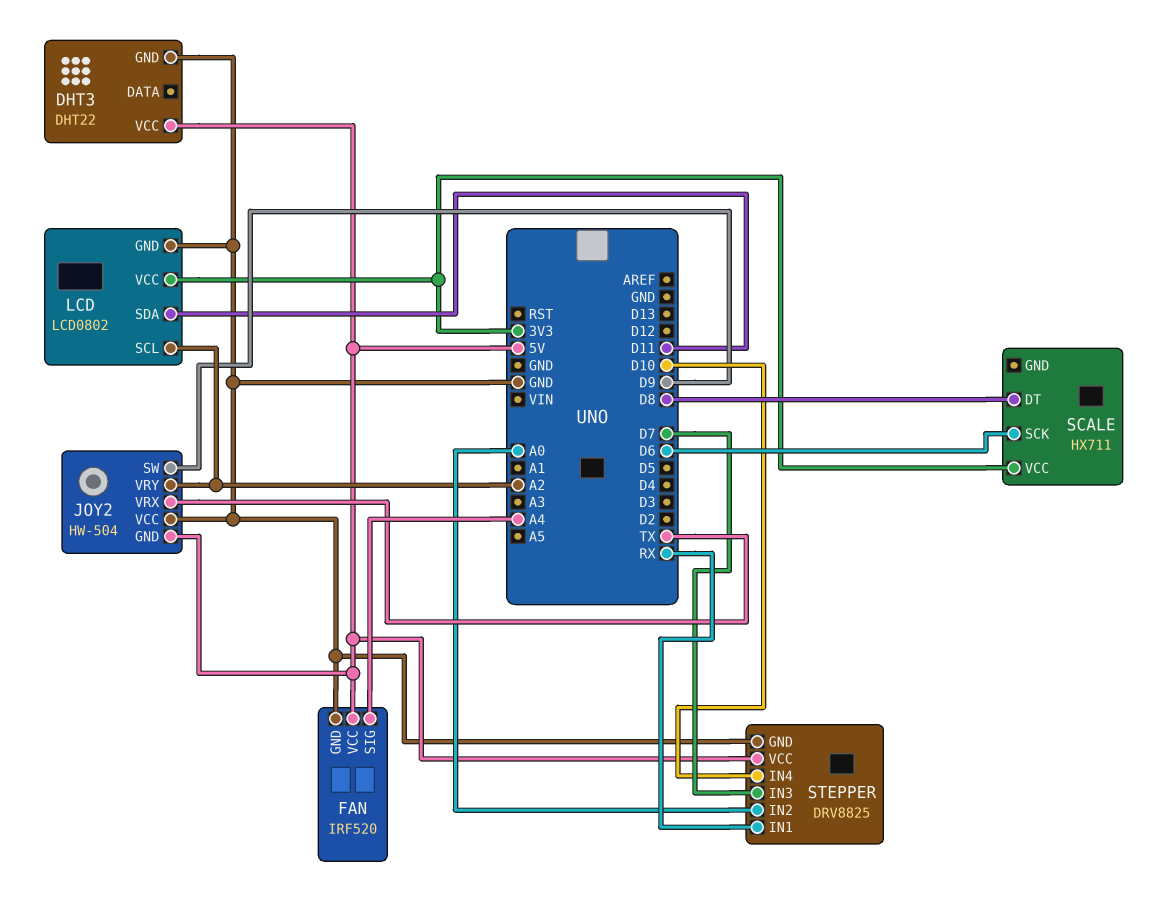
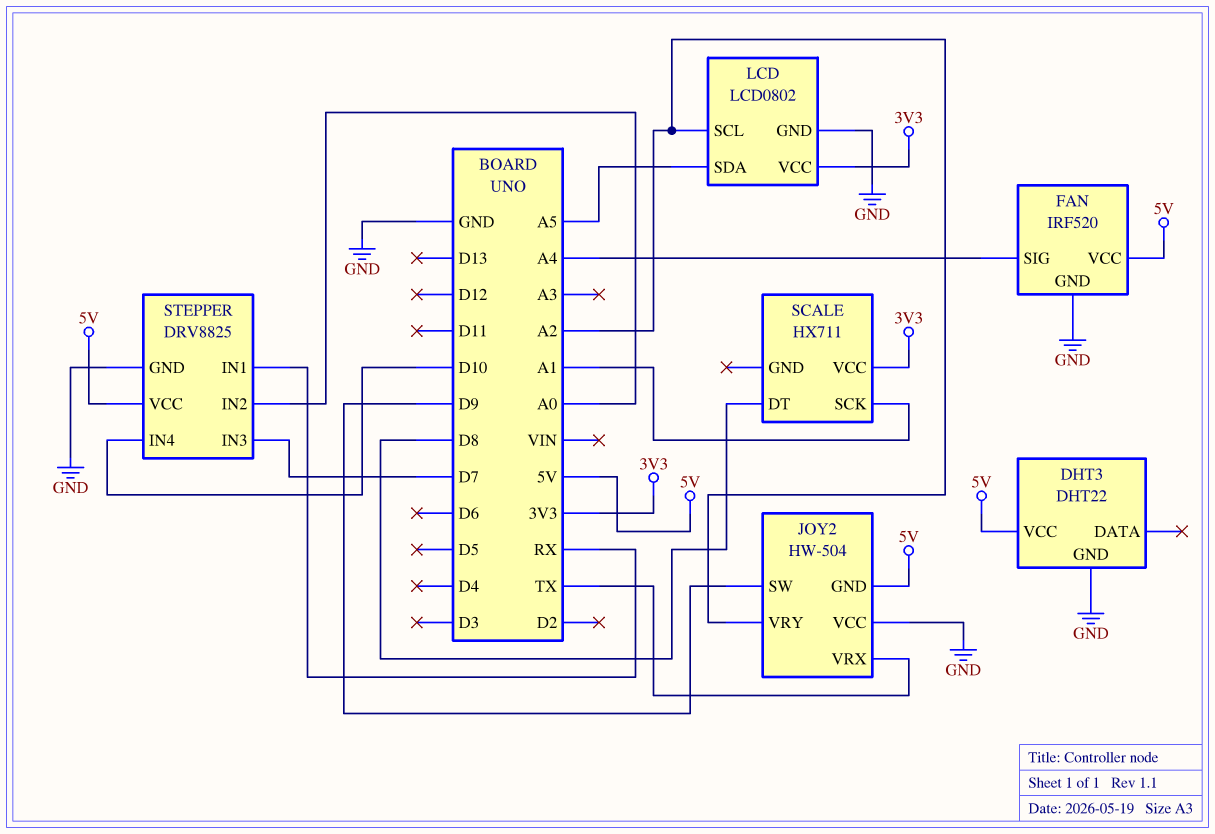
LCD pin SDA: D11 -> A5
SCALE pin SCK: D6 -> A1

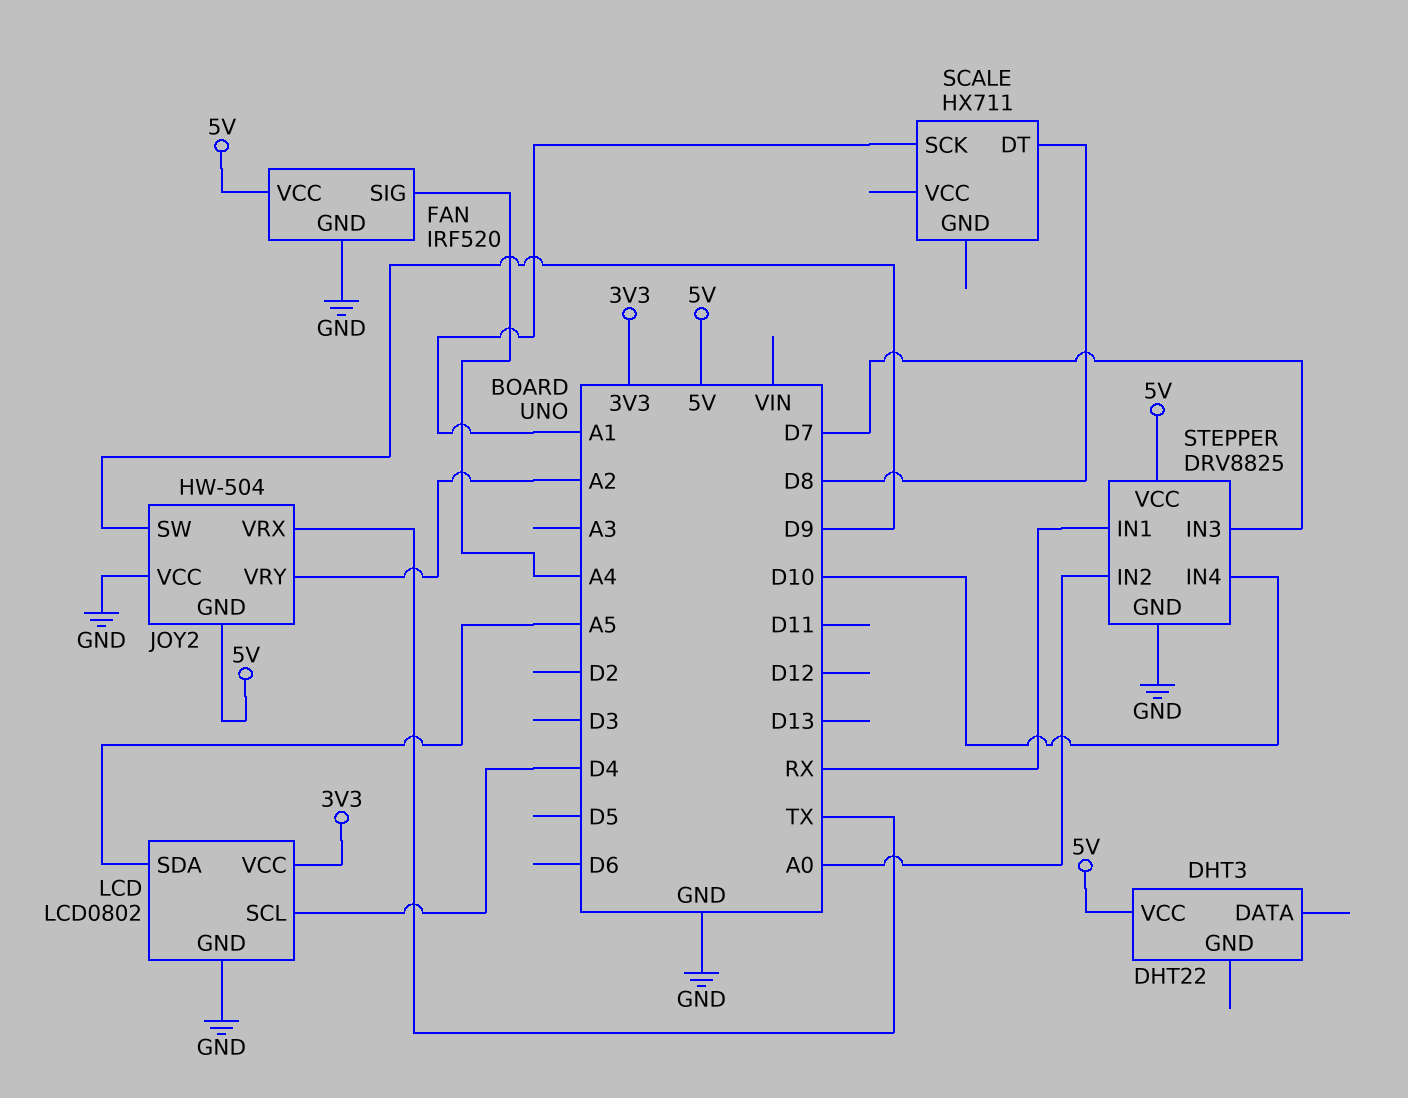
DHT3 pin GND: GND -> none
LCD pin SCL: A2 -> D4
SCALE pin VCC: 3V3 -> none

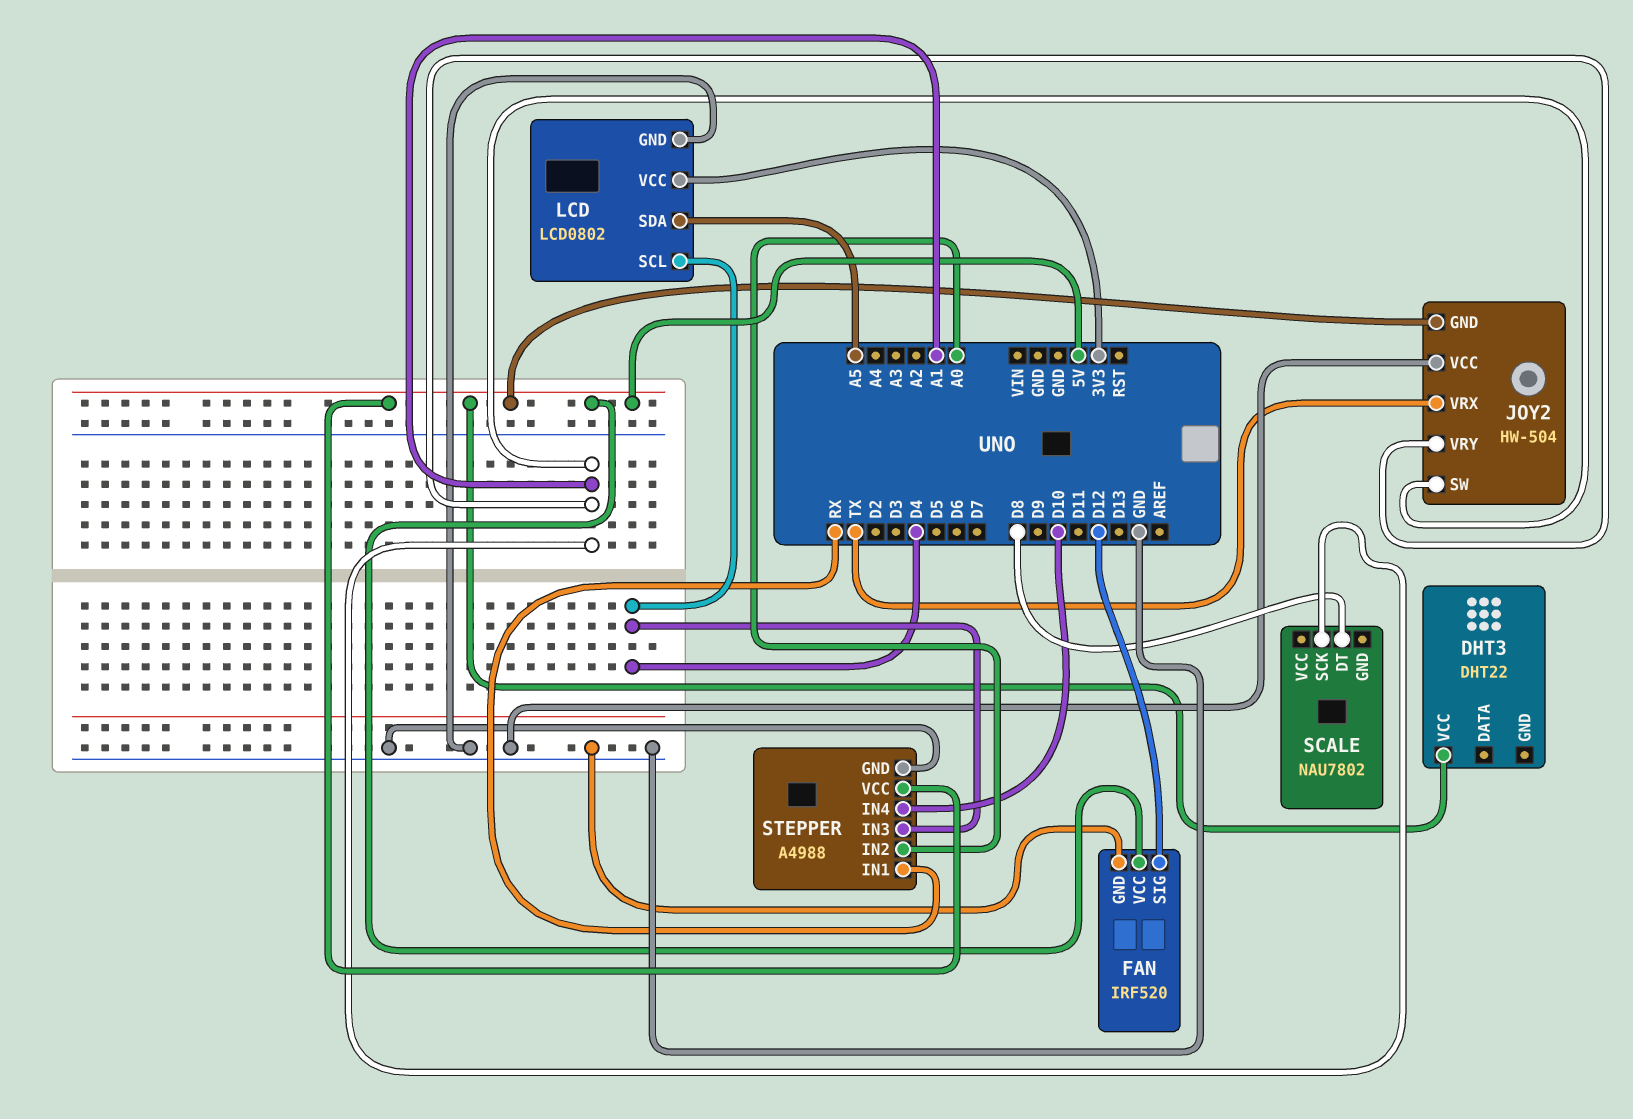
FAN pin SIG: A4 -> D12
JOY2 pin SW: D9 -> A1
JOY2 pin VRY: A2 -> A1
SCALE: HX711 -> NAU7802
STEPPER: DRV8825 -> A4988
STEPPER pin IN3: D7 -> D4

